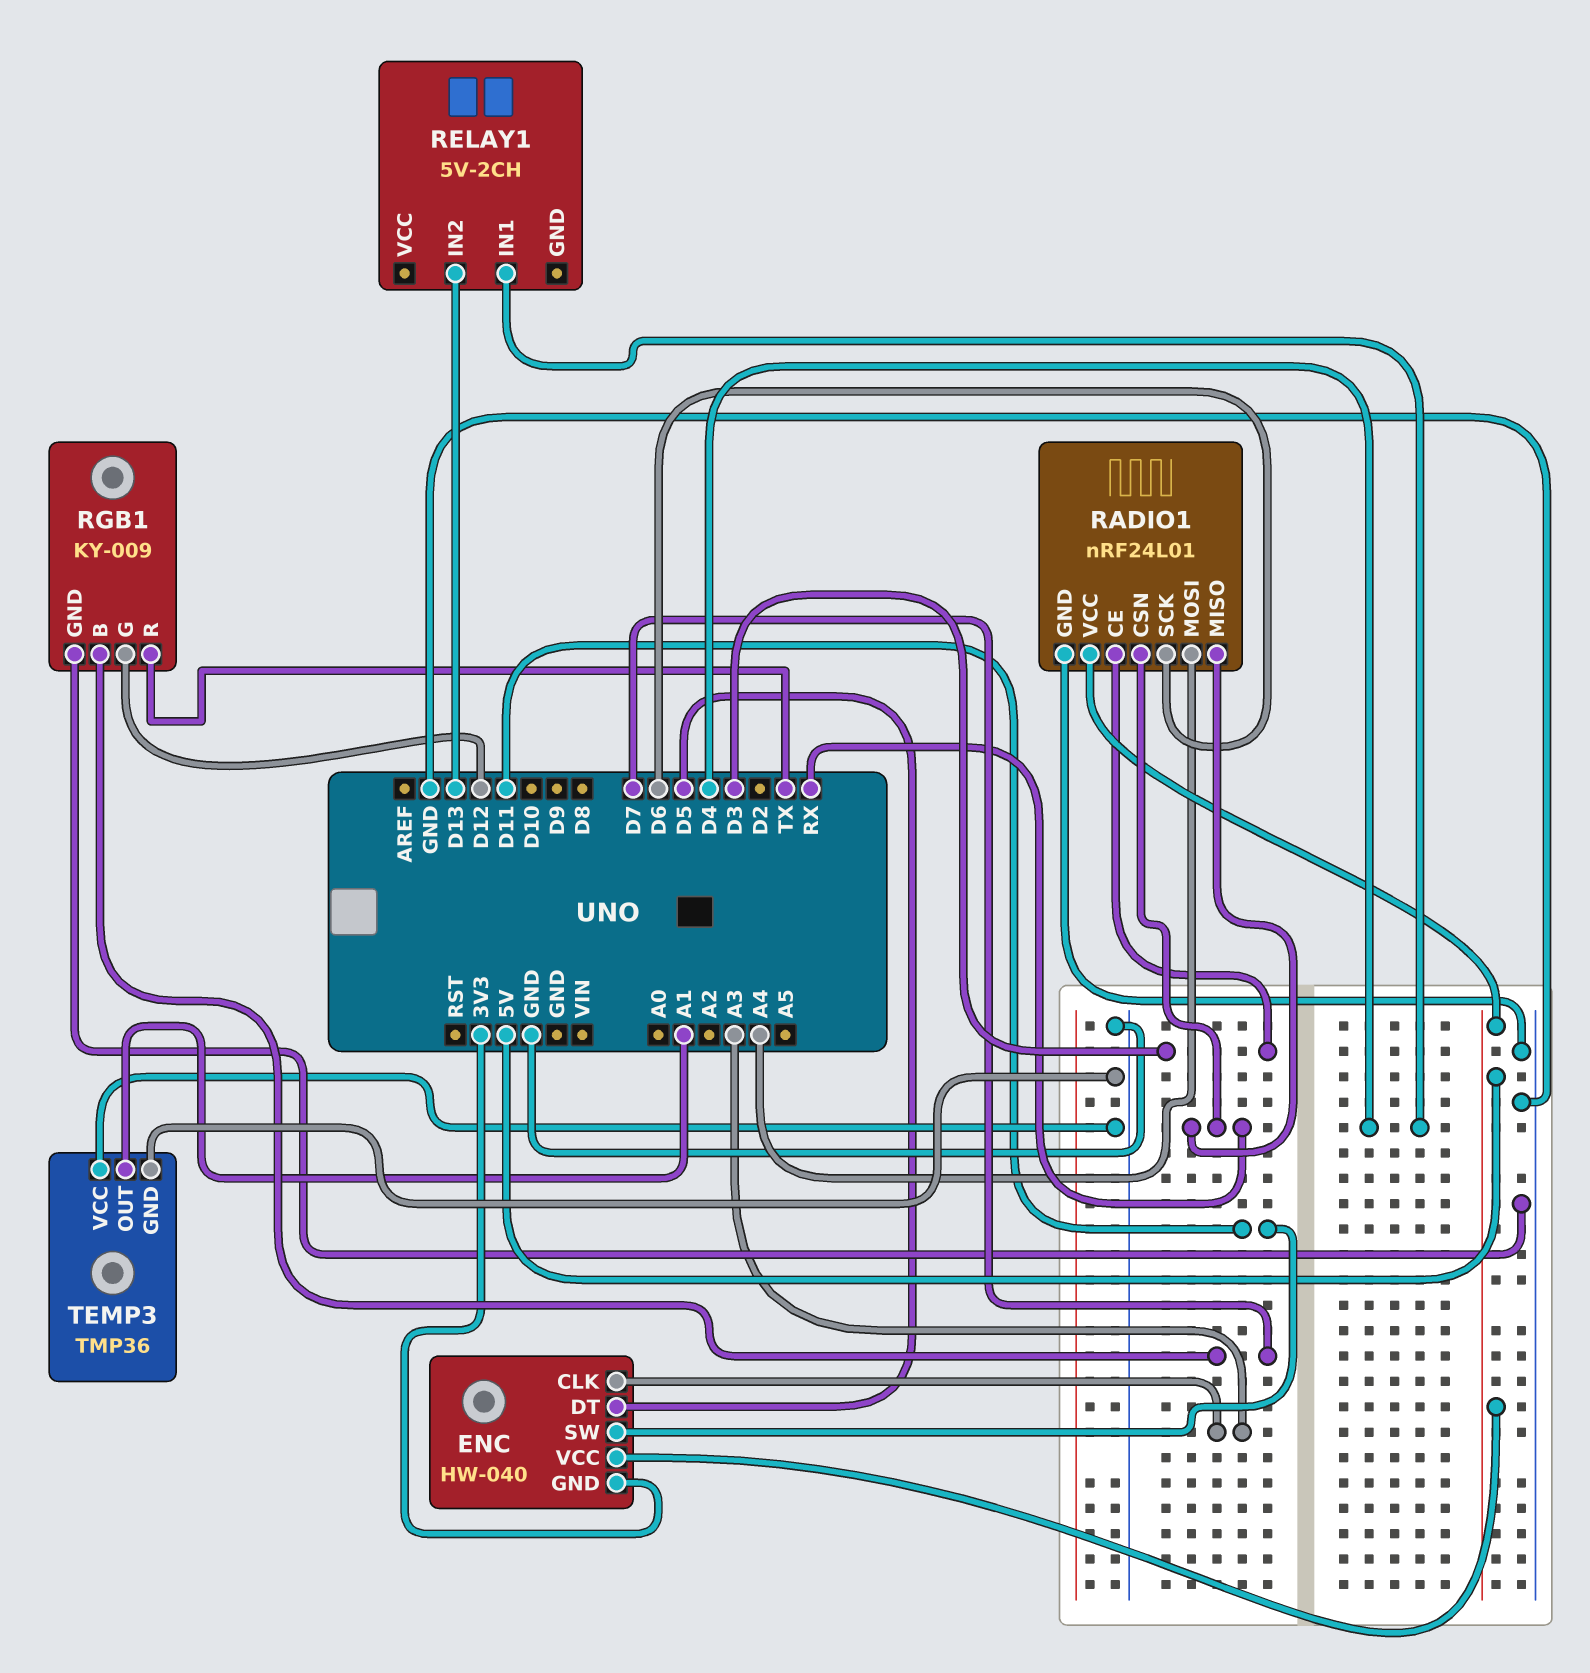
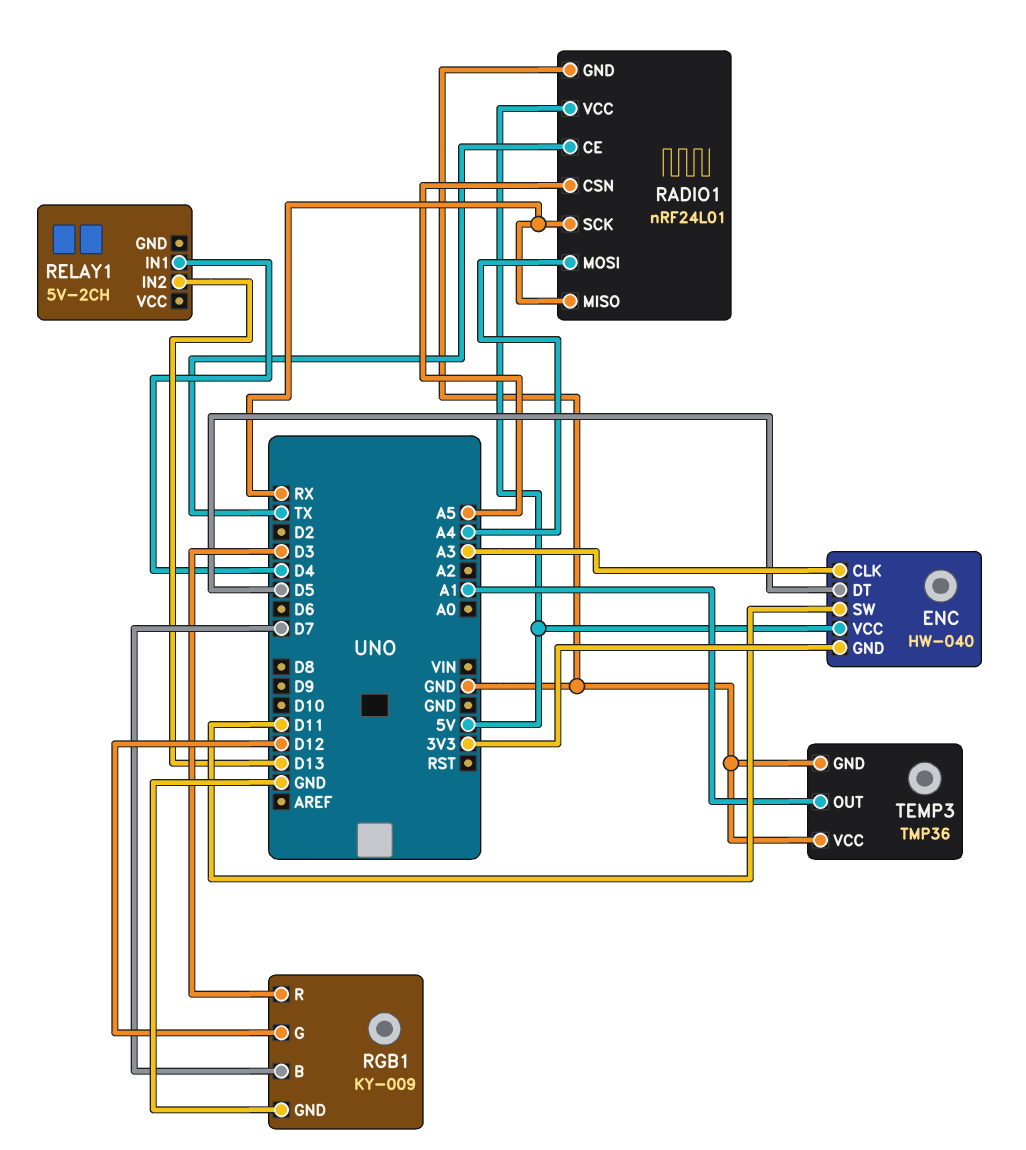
RADIO1 pin CE: D3 -> TX
RADIO1 pin CSN: RX -> A5
RADIO1 pin SCK: D6 -> RX
RGB1 pin R: TX -> D3

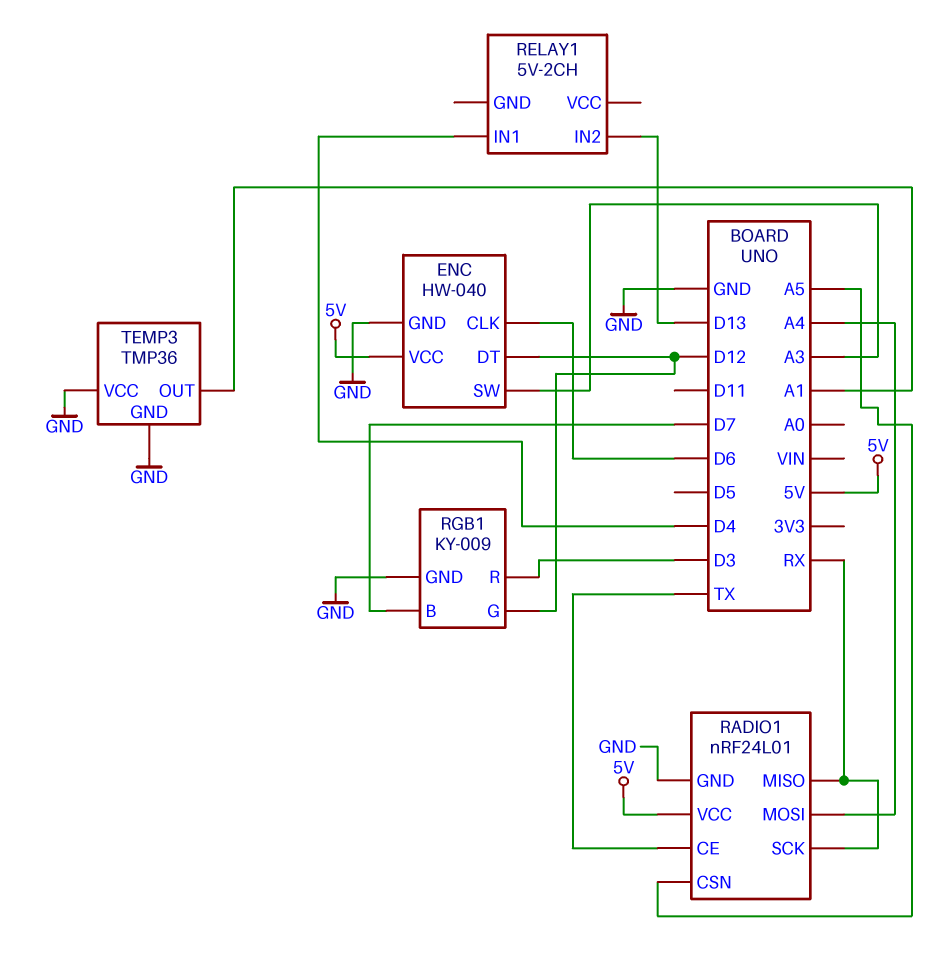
ENC pin CLK: A3 -> D6
ENC pin DT: D5 -> D12
ENC pin GND: 3V3 -> GND
ENC pin SW: D11 -> A3

